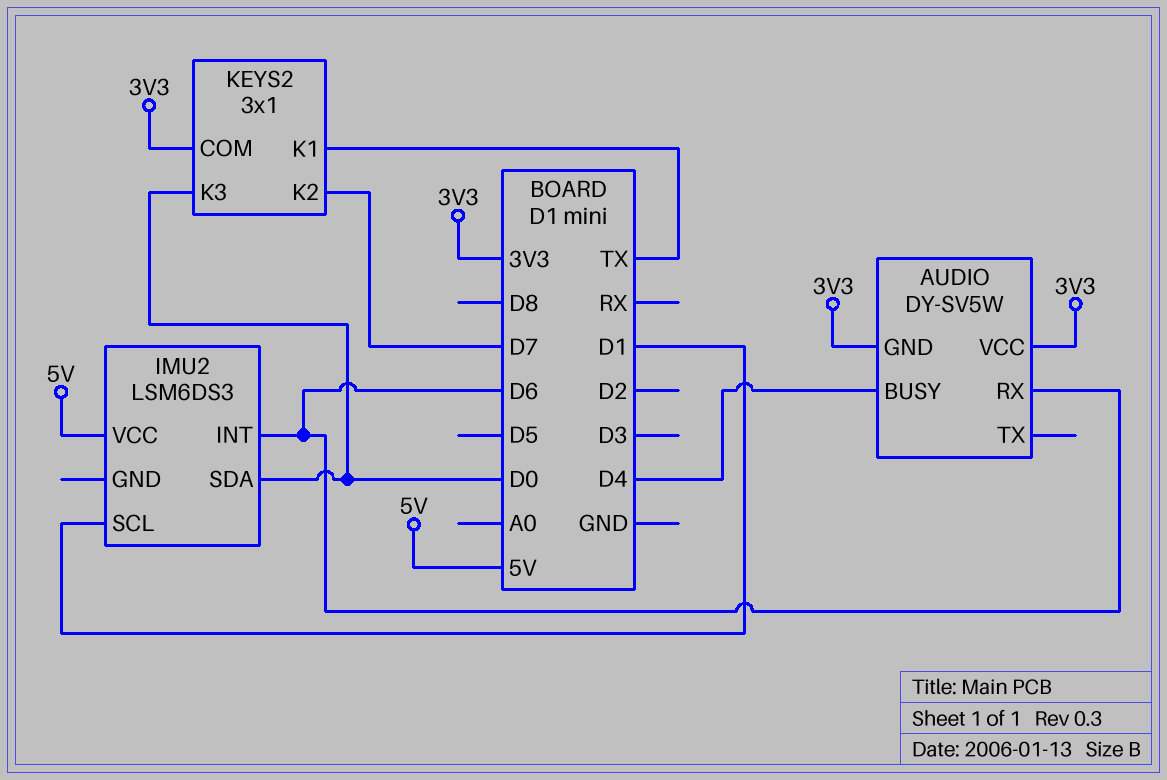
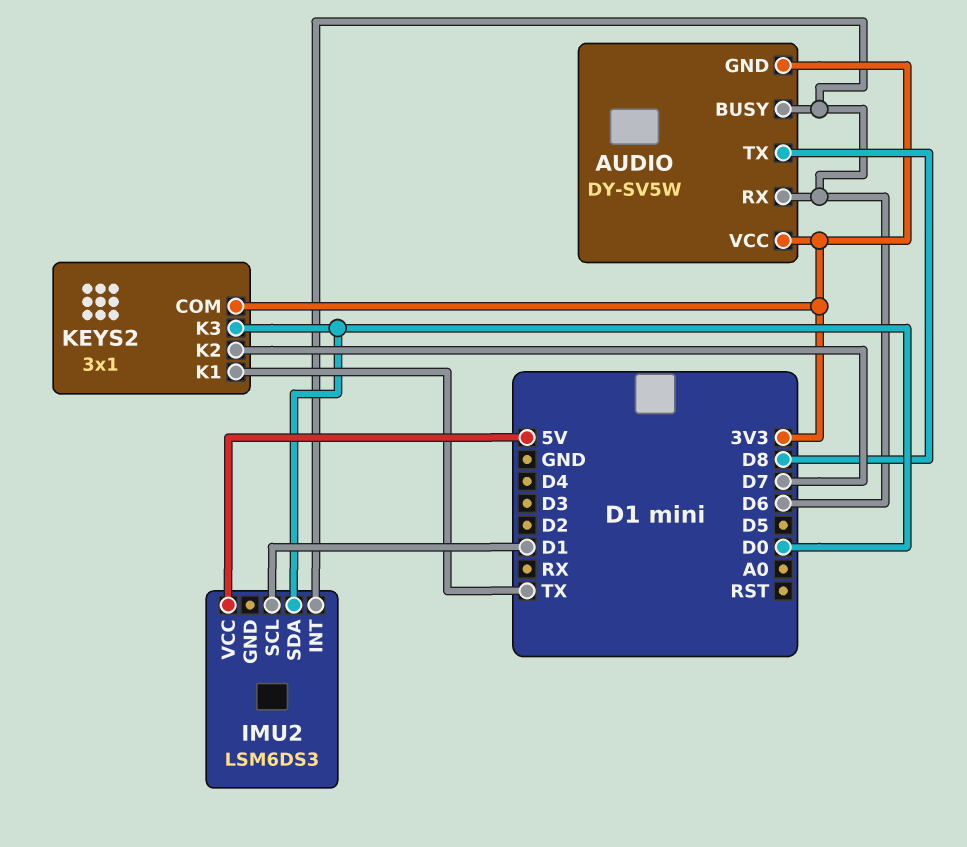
AUDIO pin BUSY: D4 -> D6
AUDIO pin TX: none -> D8

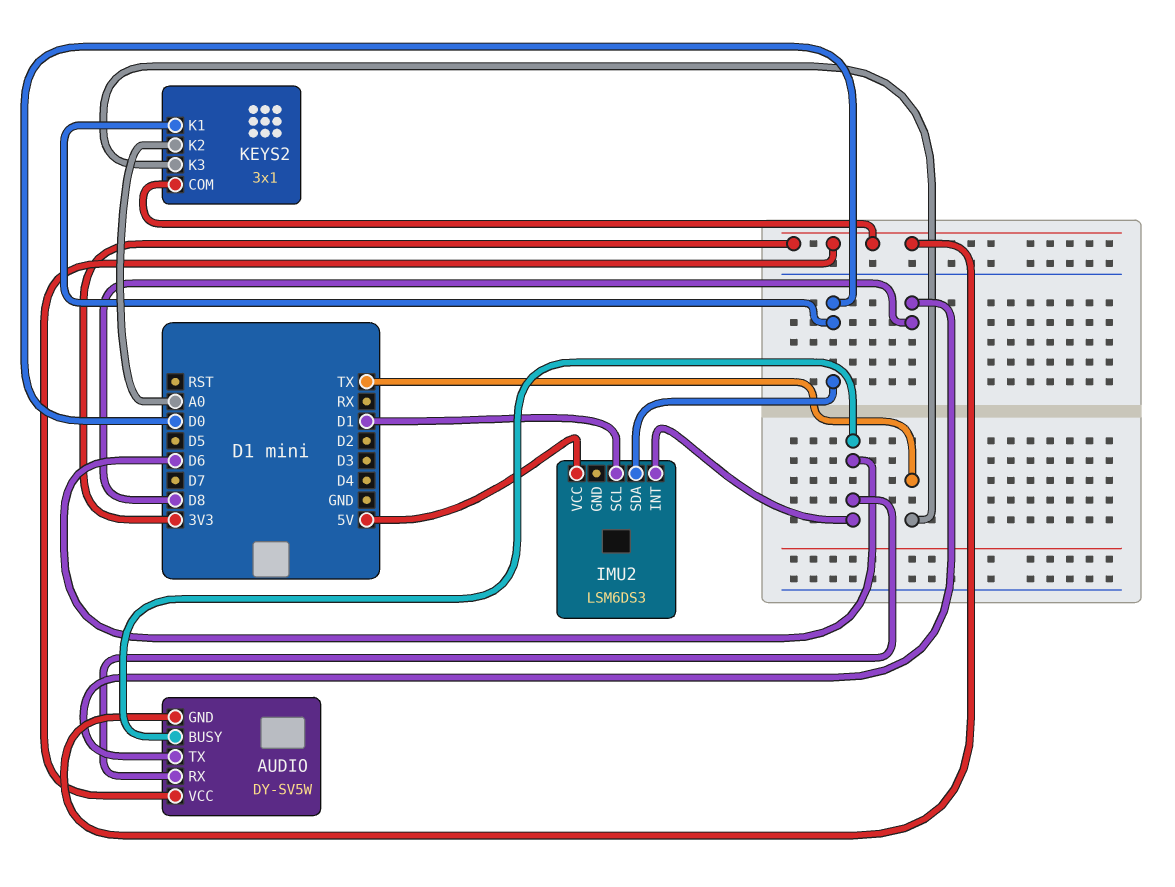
KEYS2 pin K1: TX -> D0
KEYS2 pin K2: D7 -> A0
KEYS2 pin K3: D0 -> TX

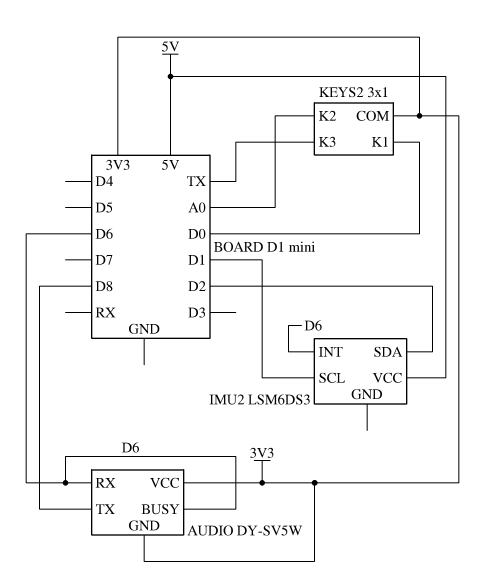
IMU2 pin SDA: D0 -> D2

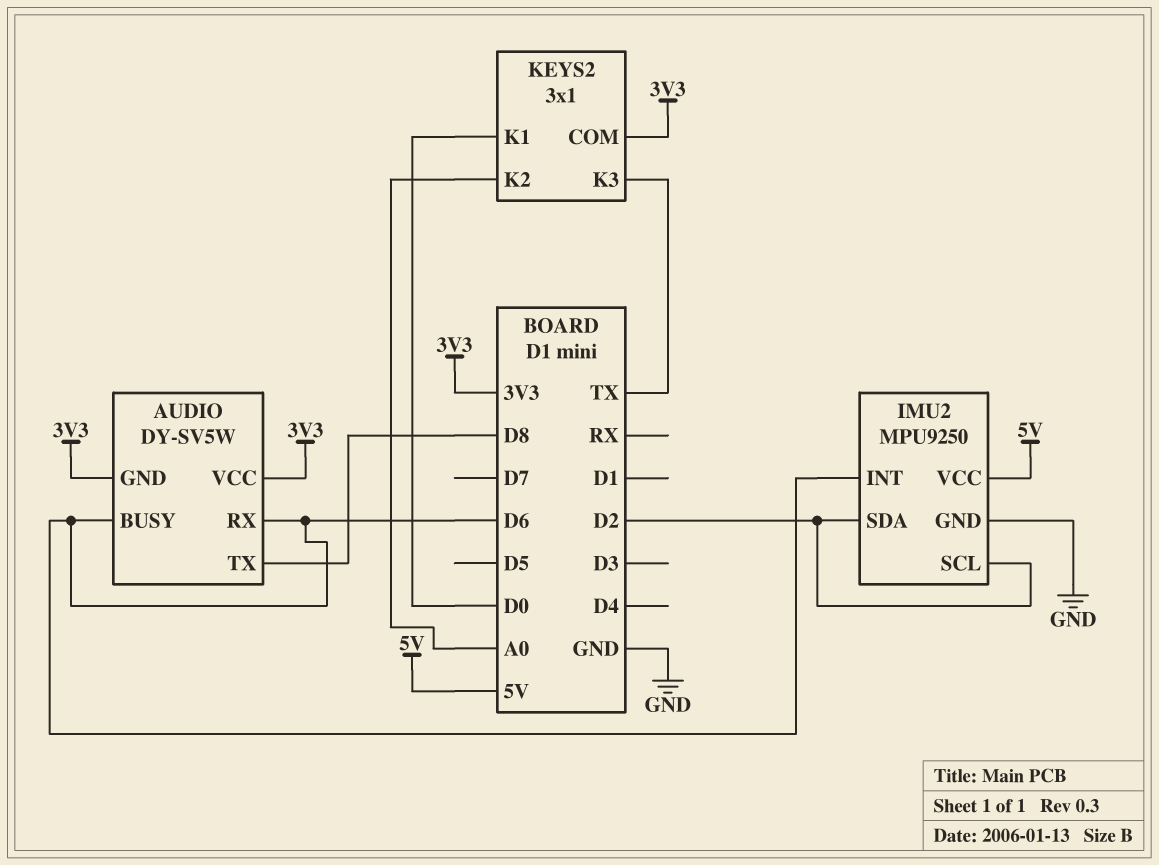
IMU2: LSM6DS3 -> MPU9250
IMU2 pin GND: none -> GND
IMU2 pin SCL: D1 -> D2

